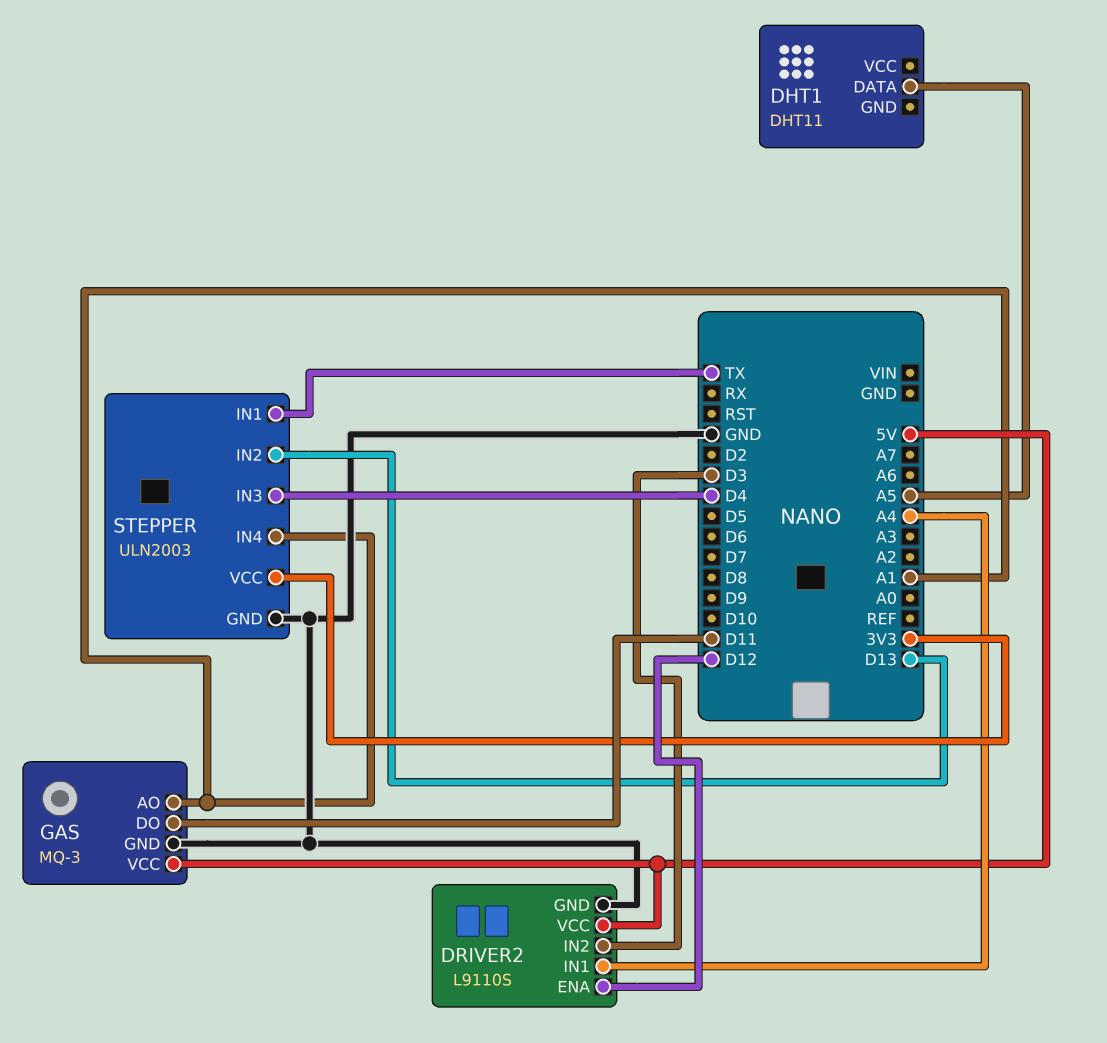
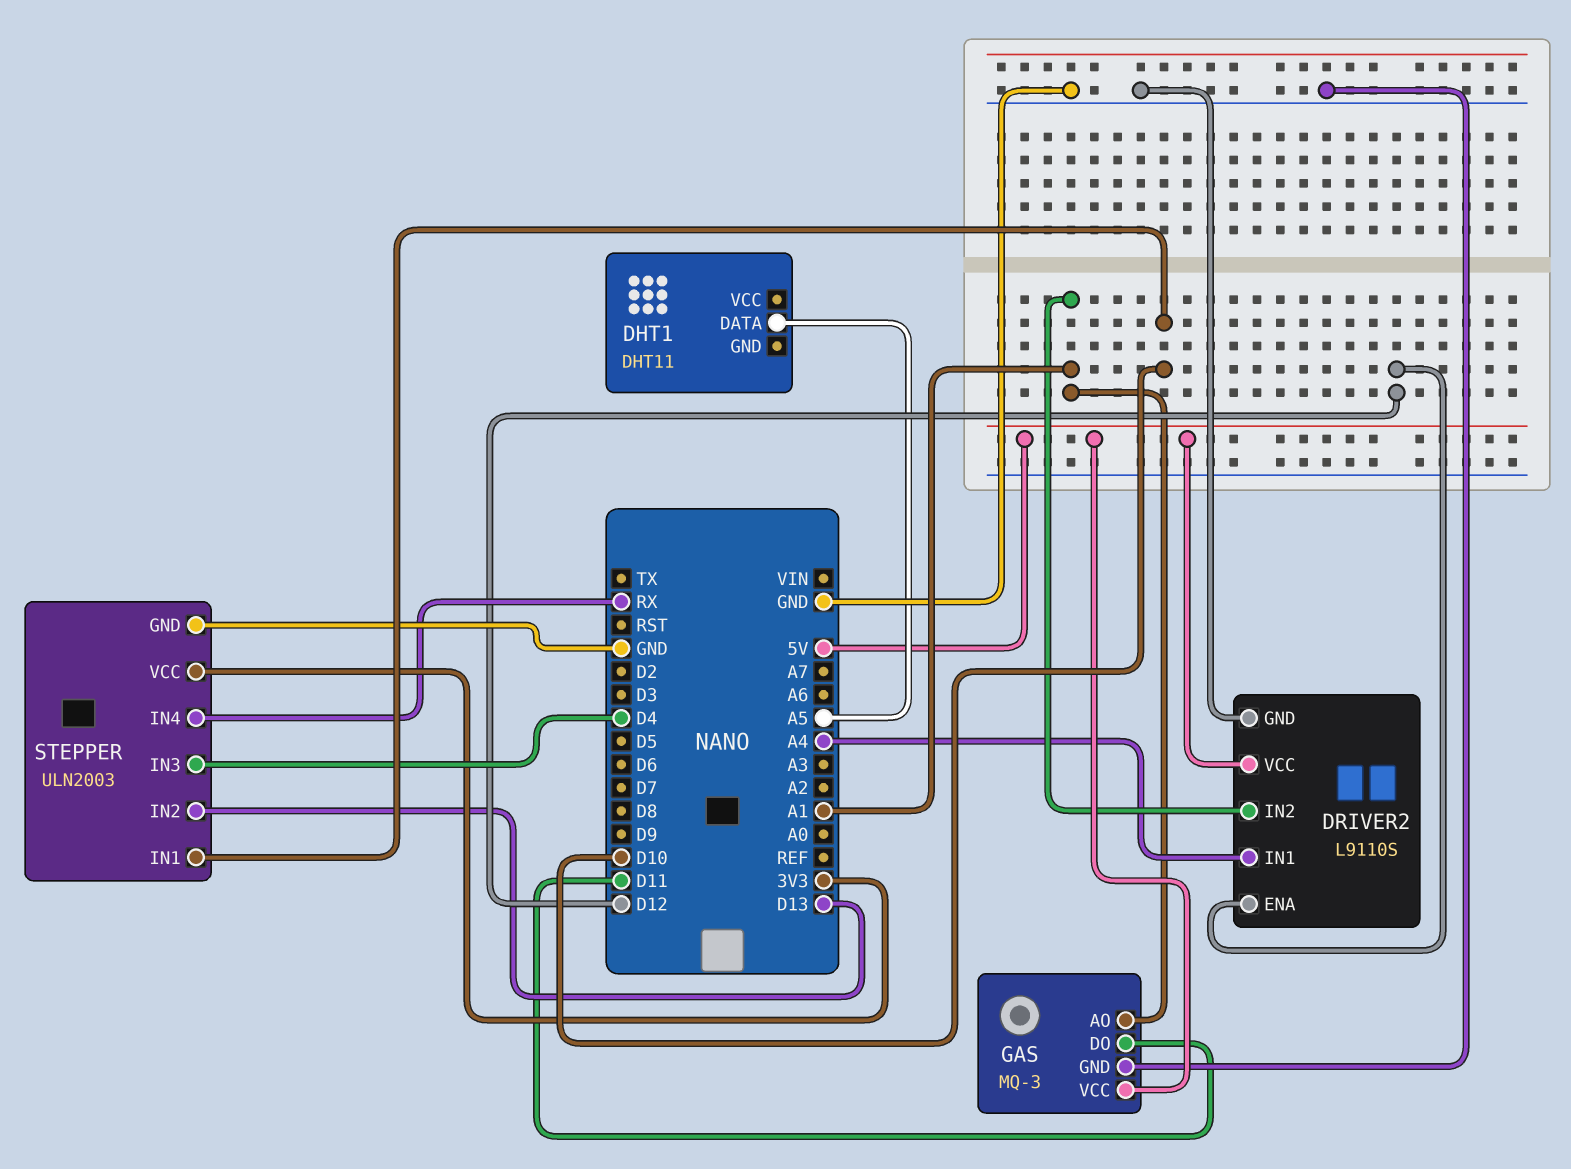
DRIVER2 pin IN2: D3 -> A1
STEPPER pin IN1: TX -> D10
STEPPER pin IN4: A1 -> RX

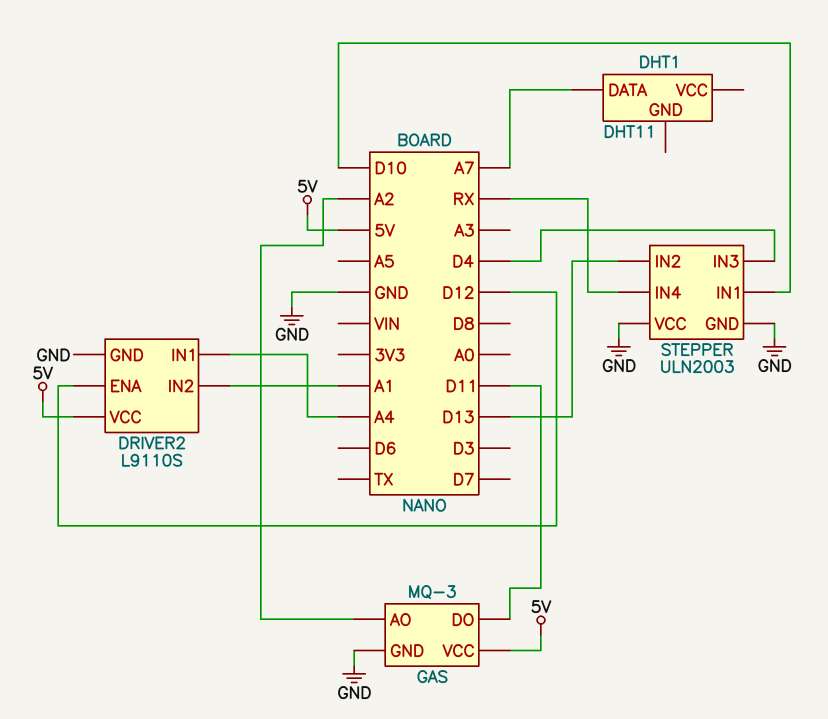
DHT1 pin DATA: A5 -> A7
GAS pin AO: A1 -> A2
STEPPER pin VCC: 3V3 -> GND

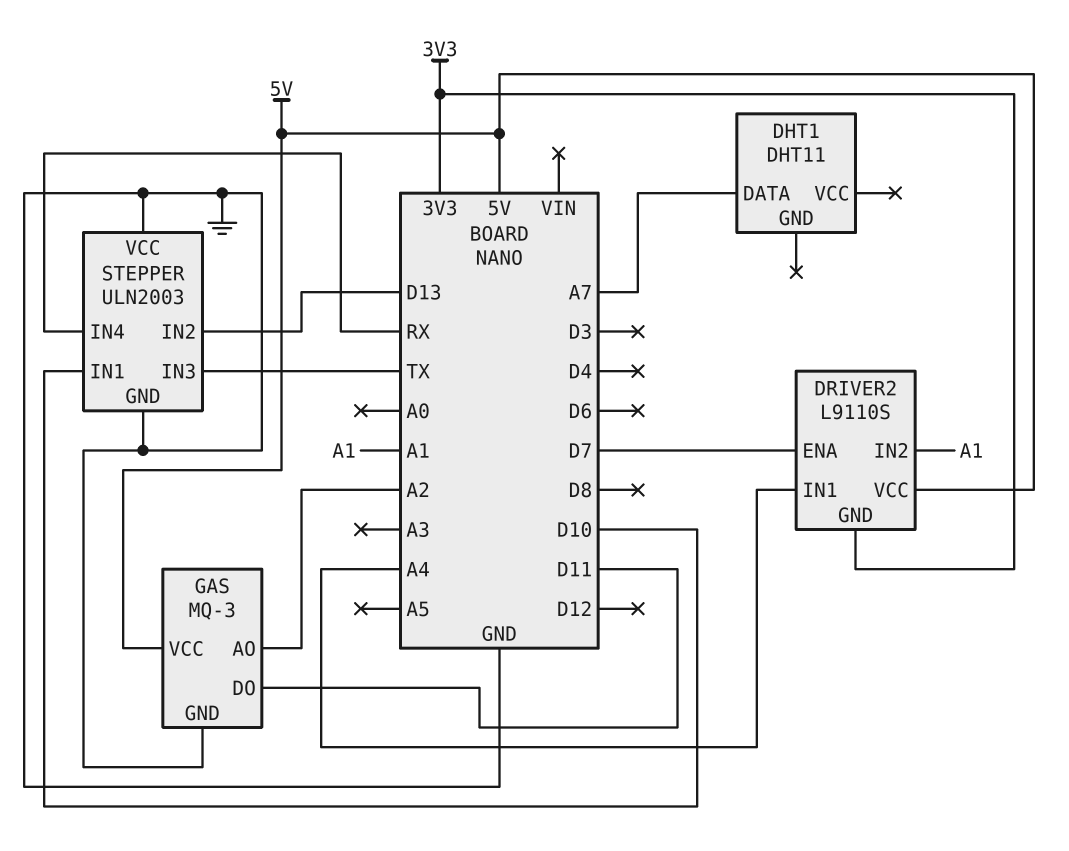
DRIVER2 pin ENA: D12 -> D7
DRIVER2 pin GND: GND -> 3V3
STEPPER pin IN3: D4 -> TX

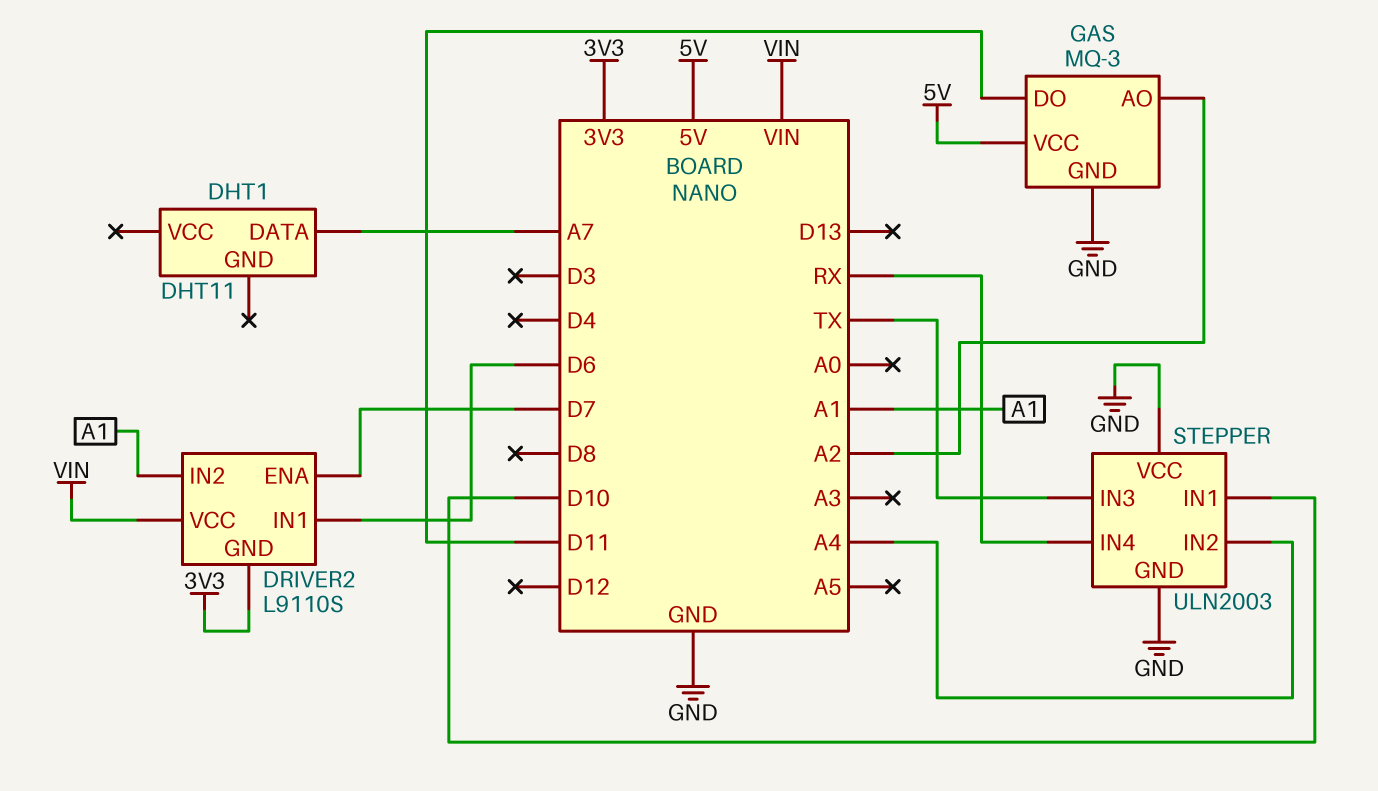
DRIVER2 pin IN1: A4 -> D6
DRIVER2 pin VCC: 5V -> VIN
STEPPER pin IN2: D13 -> A4

